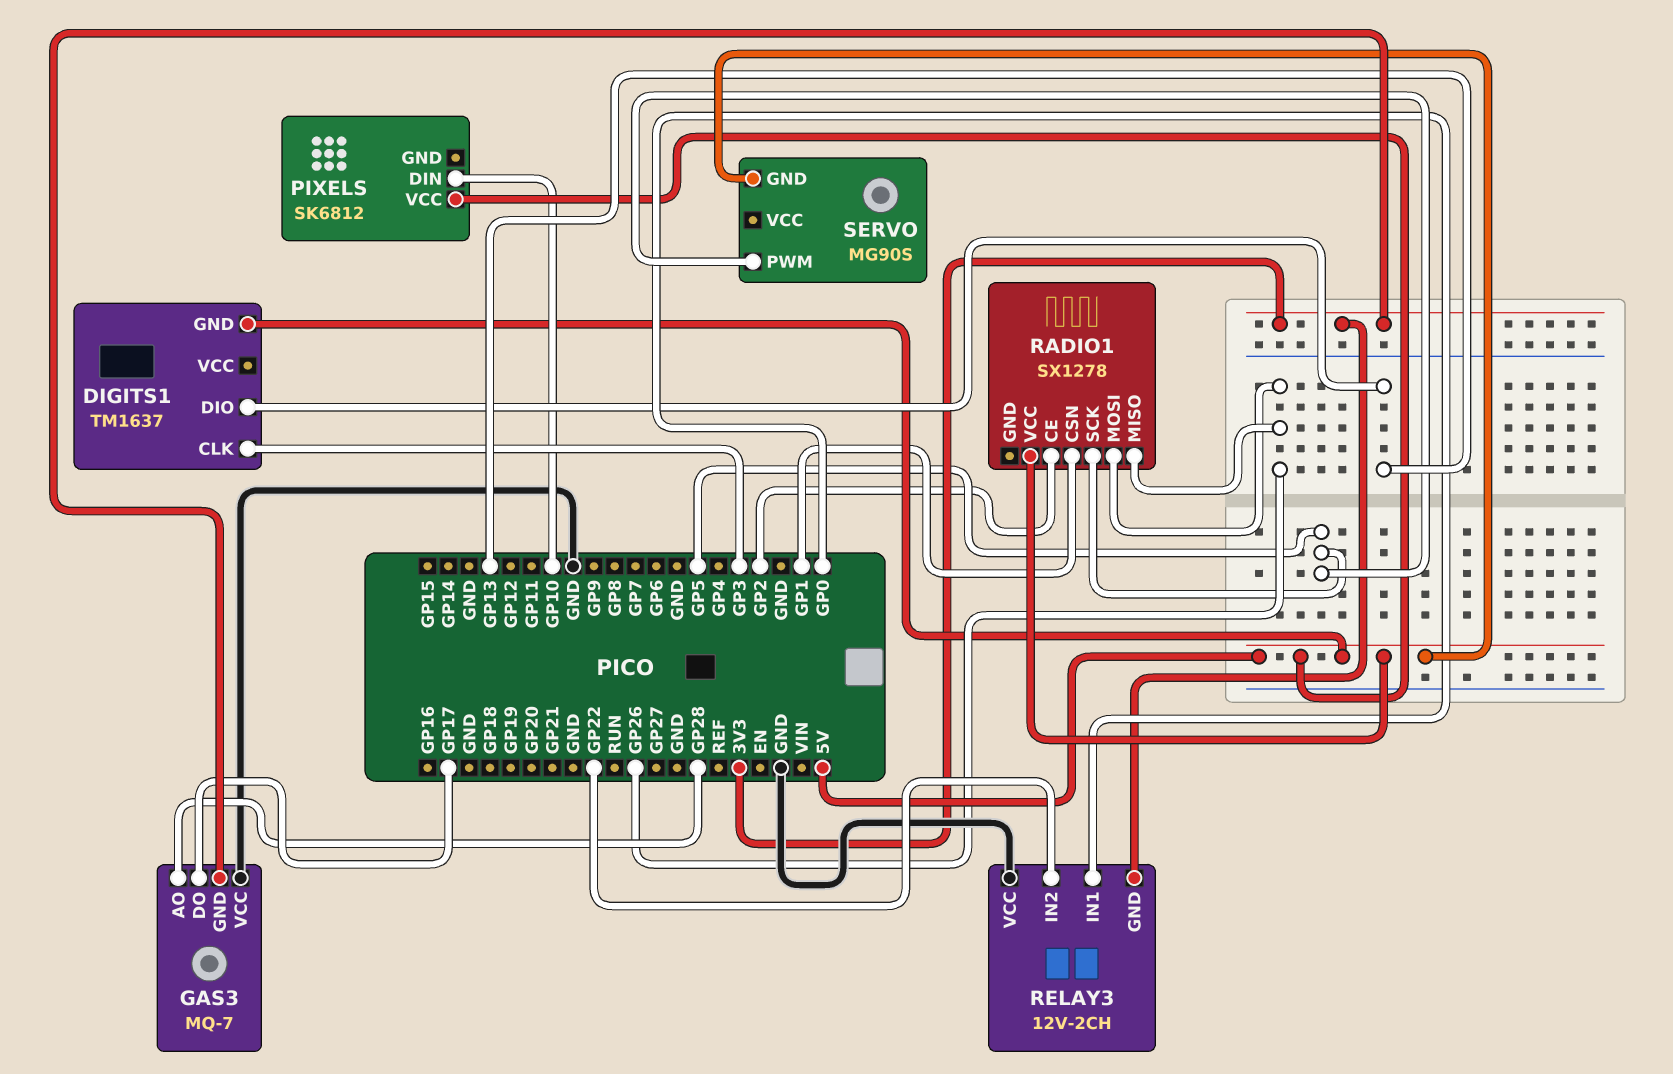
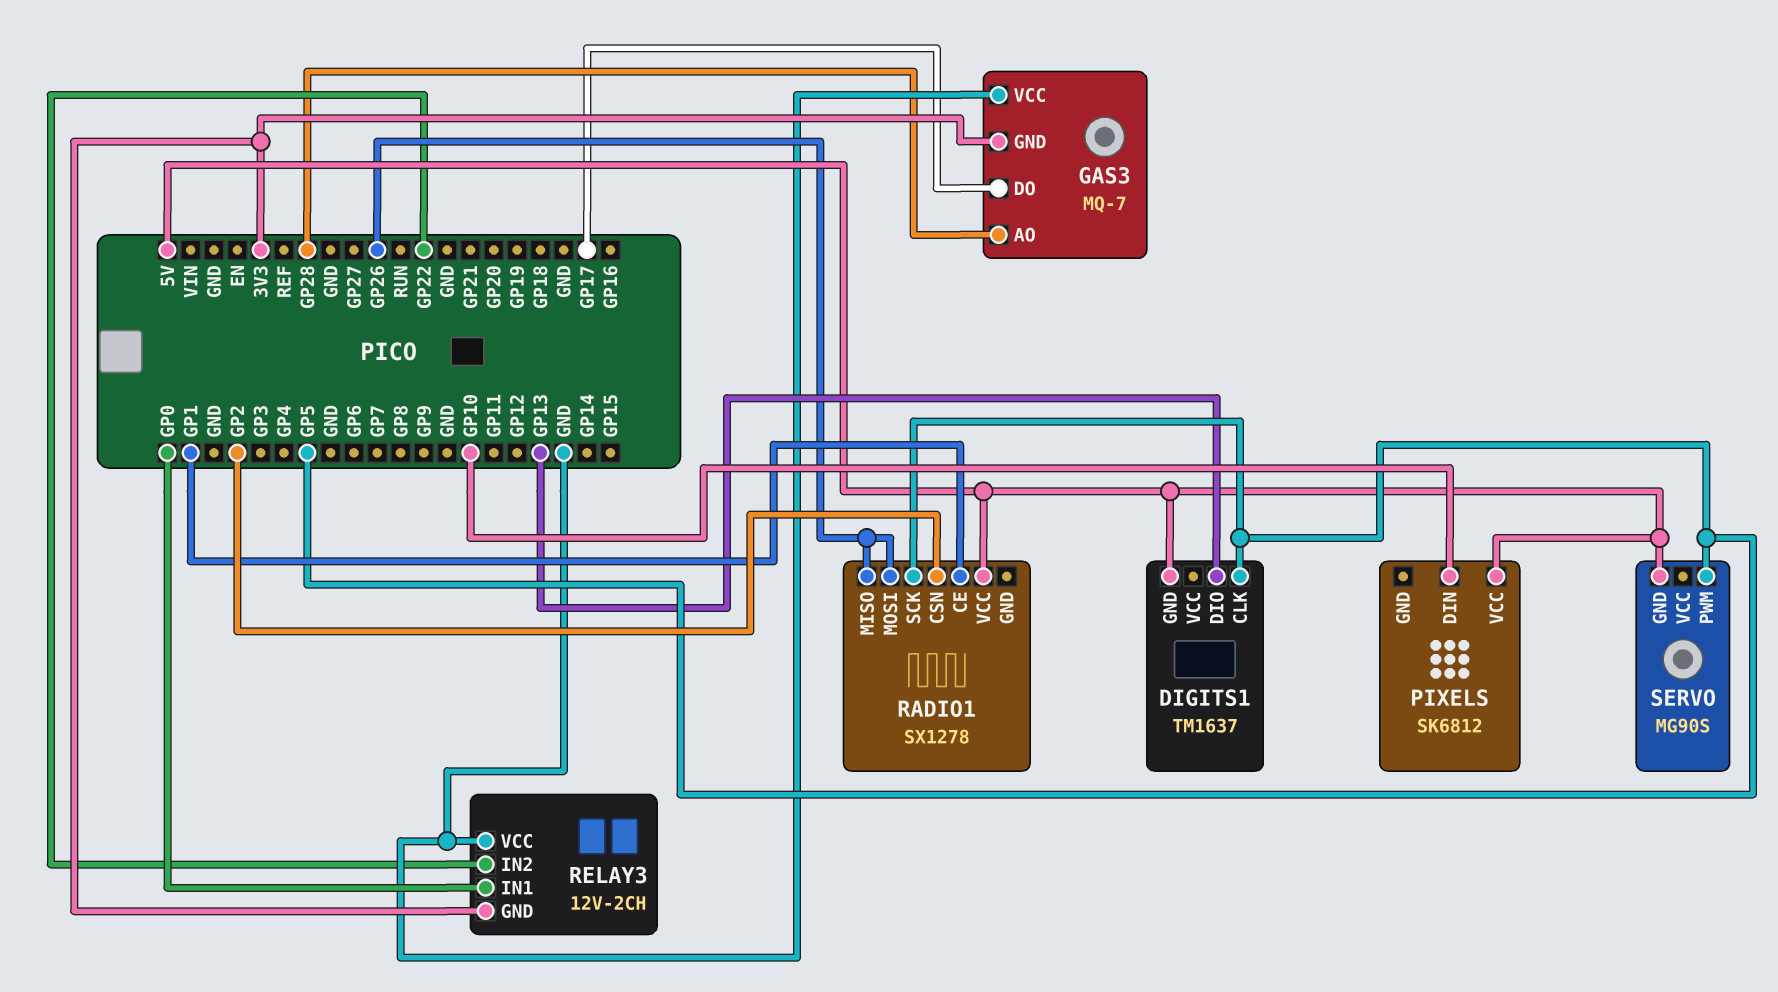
DIGITS1 pin CLK: GP3 -> GP5
RADIO1 pin CE: GP2 -> GP1
RADIO1 pin CSN: GP1 -> GP2

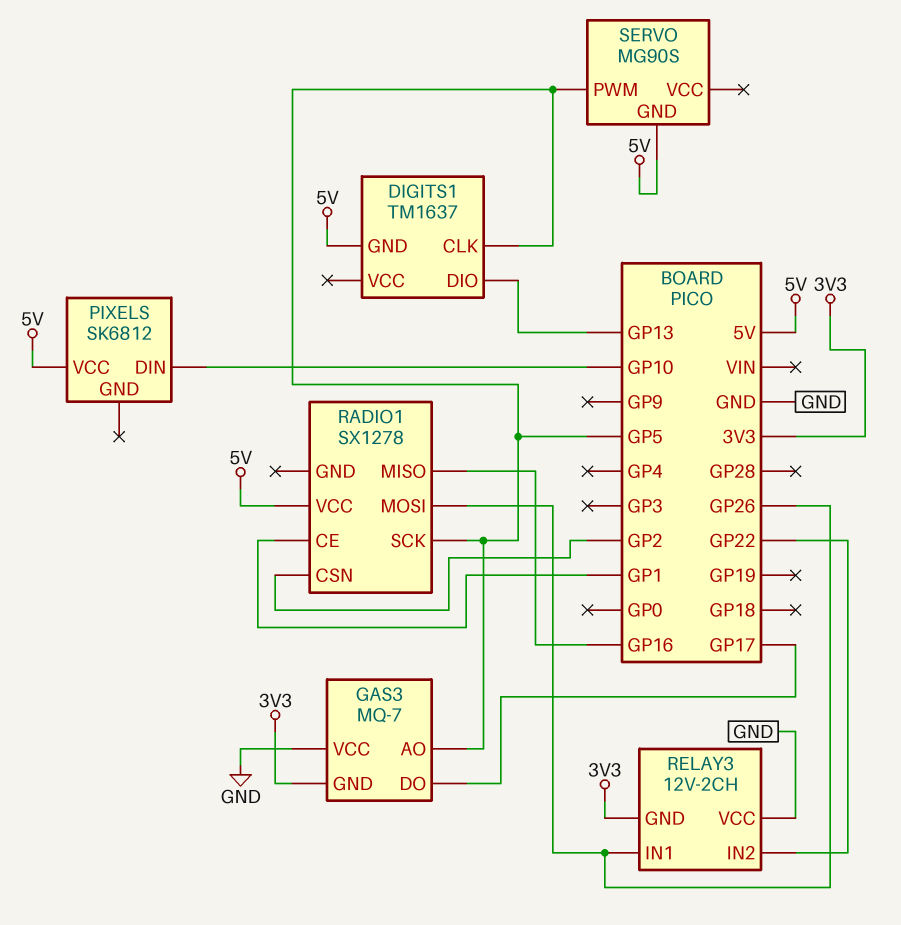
GAS3 pin AO: GP28 -> GP5
RADIO1 pin MISO: GP26 -> GP16
RELAY3 pin IN1: GP0 -> GP26

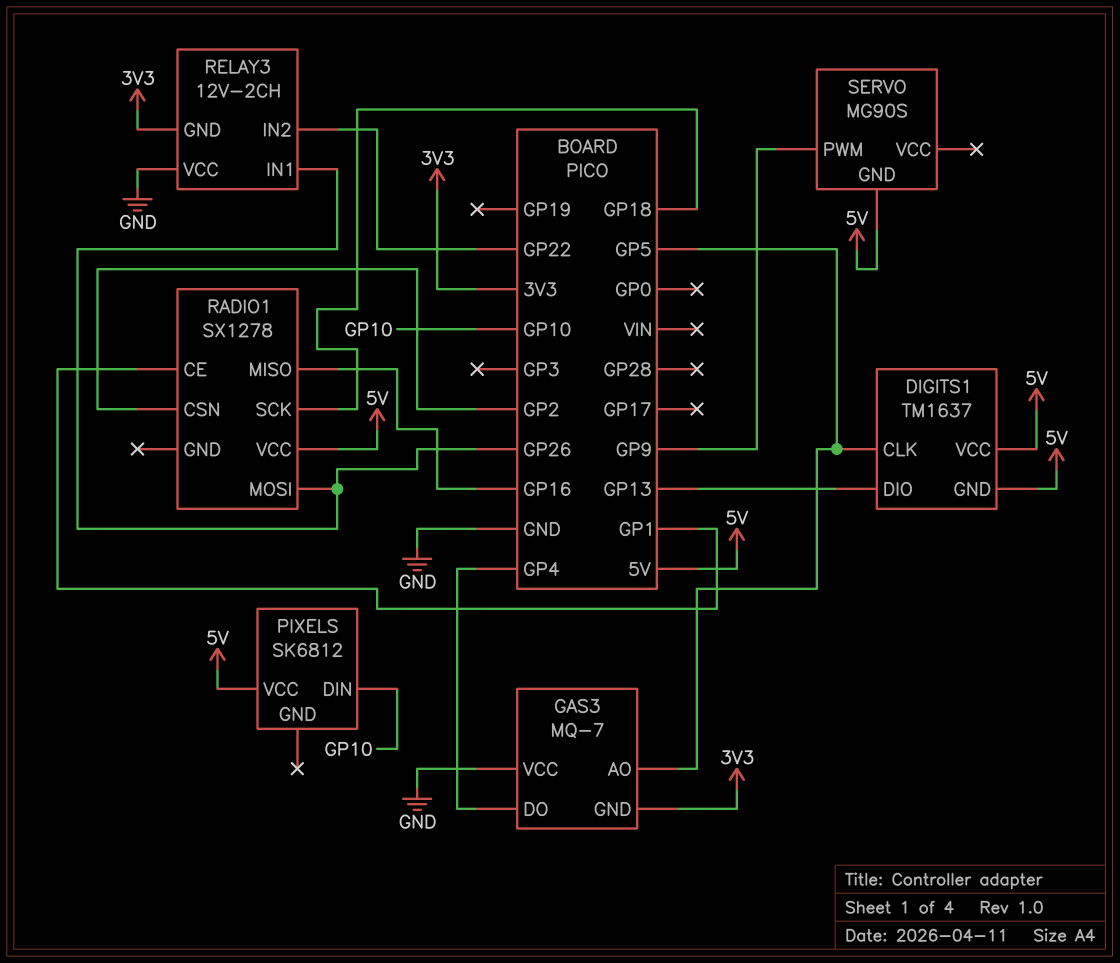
DIGITS1 pin VCC: none -> 5V
GAS3 pin DO: GP17 -> GP4
RADIO1 pin SCK: GP5 -> GP18
SERVO pin PWM: GP5 -> GP9

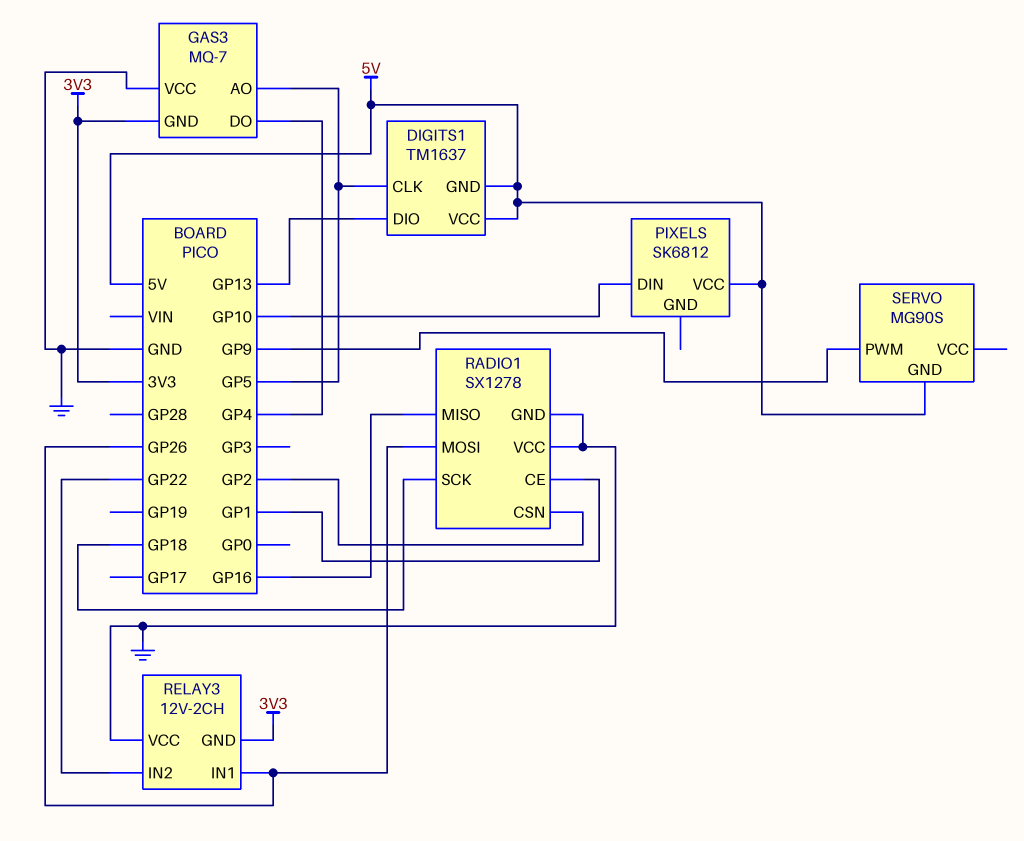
RADIO1 pin GND: none -> GND
RADIO1 pin VCC: 5V -> GND

